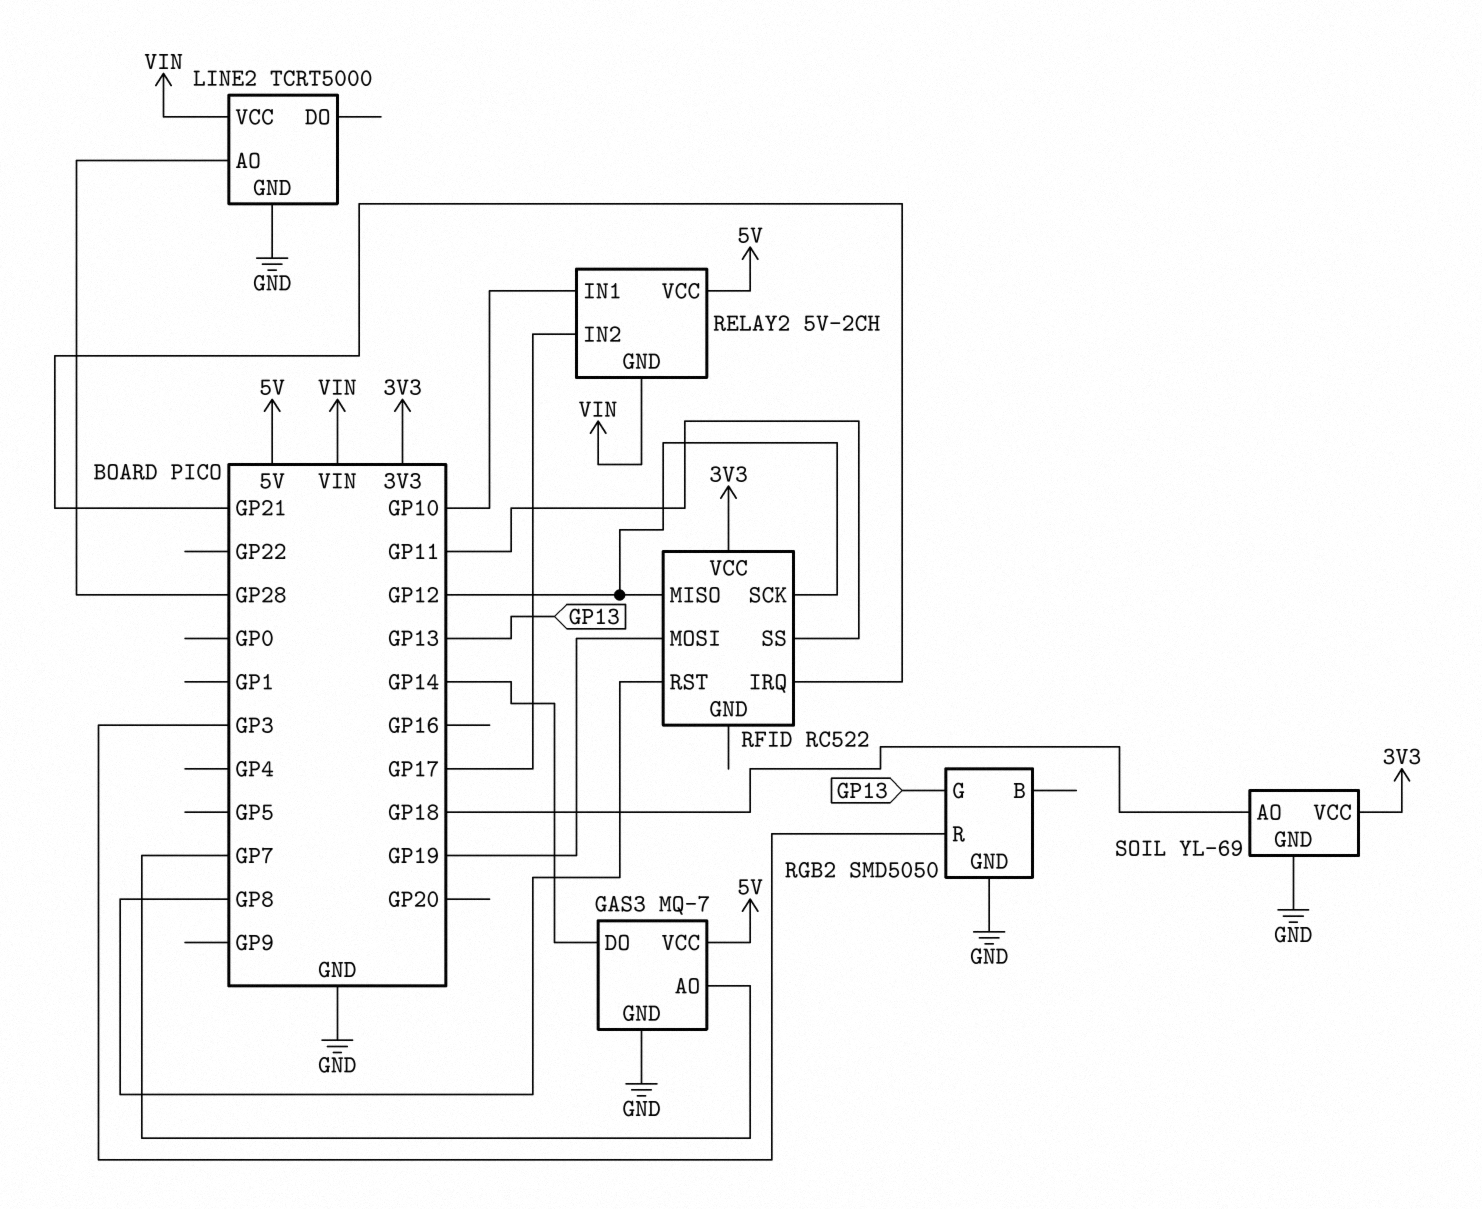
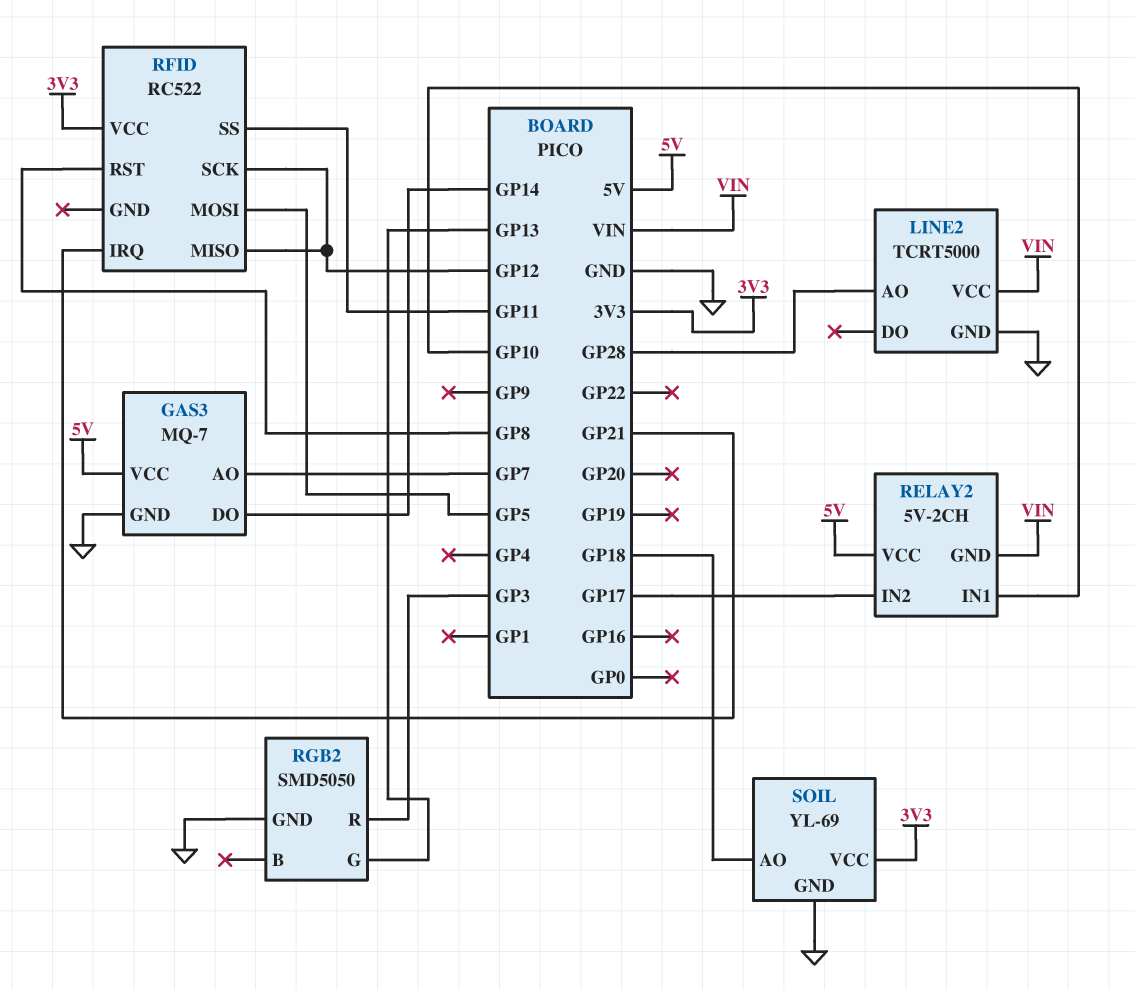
RFID pin MOSI: GP19 -> GP5

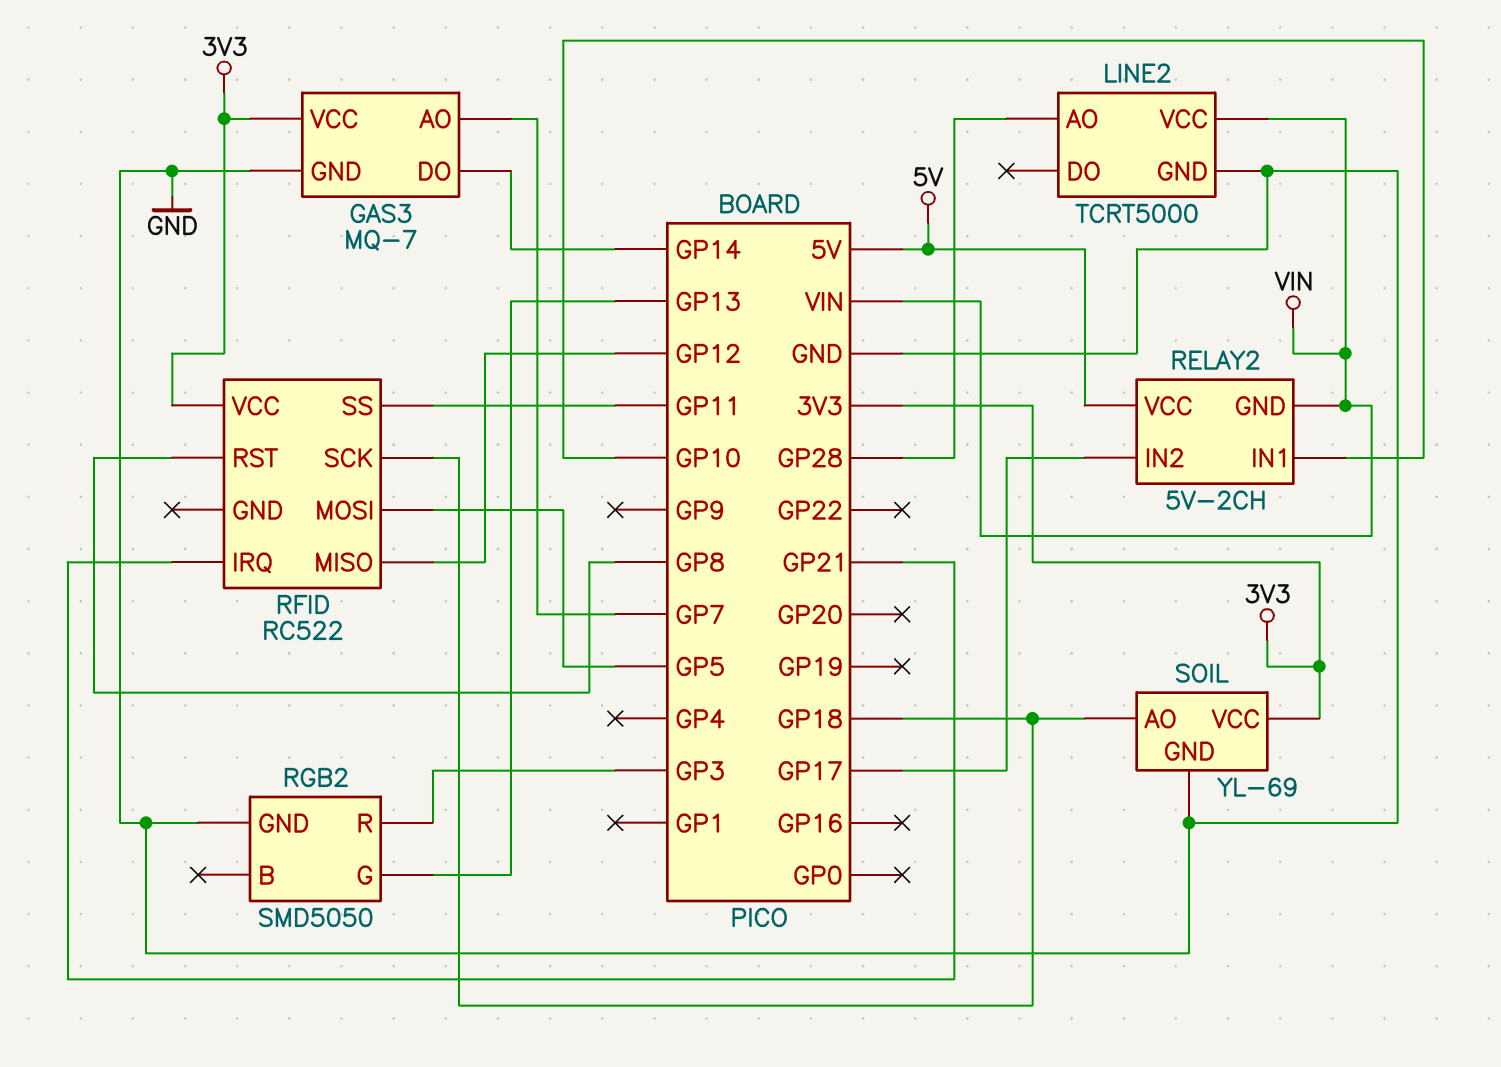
GAS3 pin VCC: 5V -> 3V3
RFID pin SCK: GP12 -> GP18

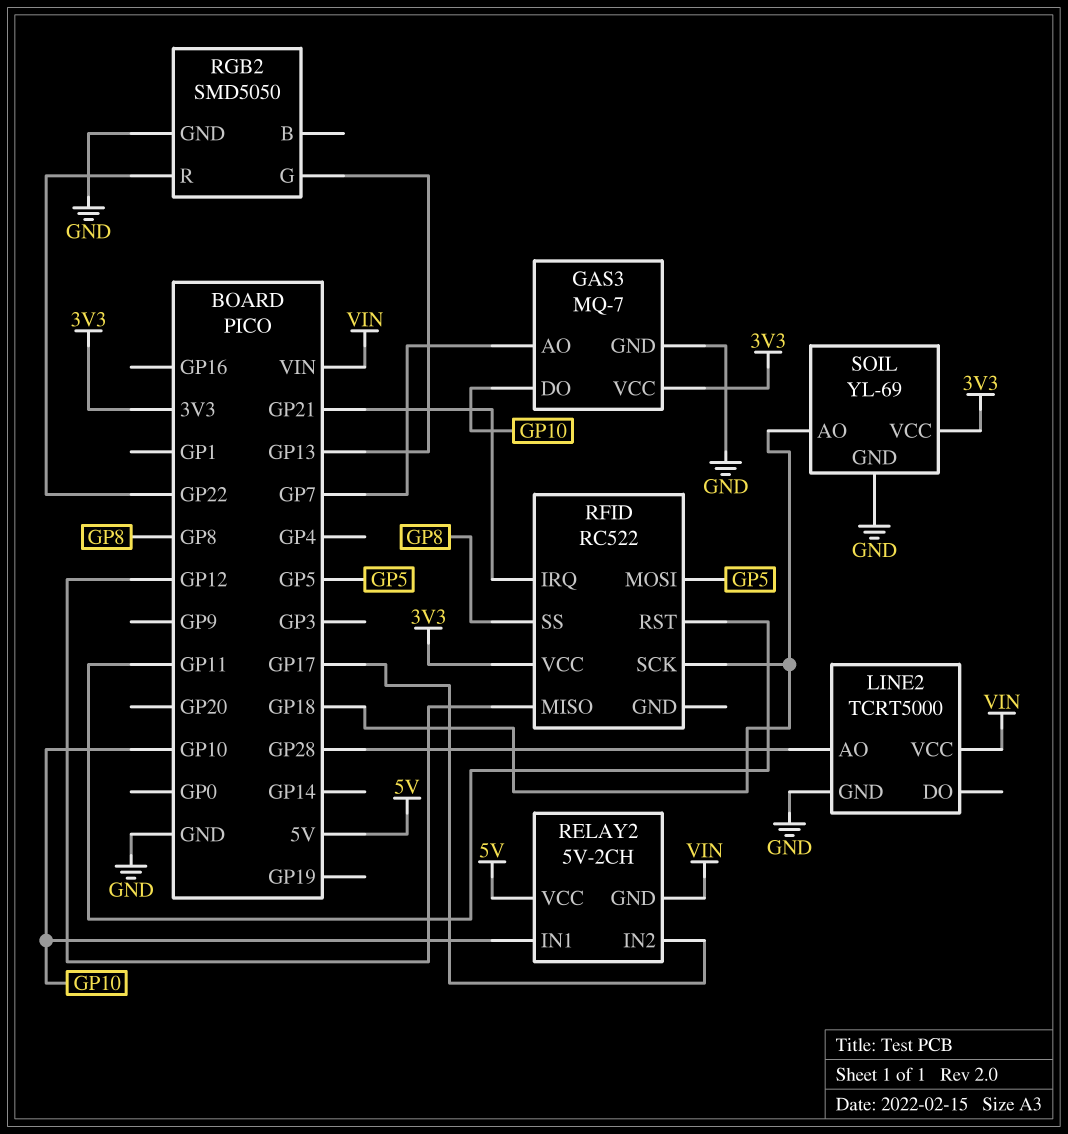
GAS3 pin DO: GP14 -> GP10
RFID pin RST: GP8 -> GP11
RFID pin SS: GP11 -> GP8
RGB2 pin R: GP3 -> GP22

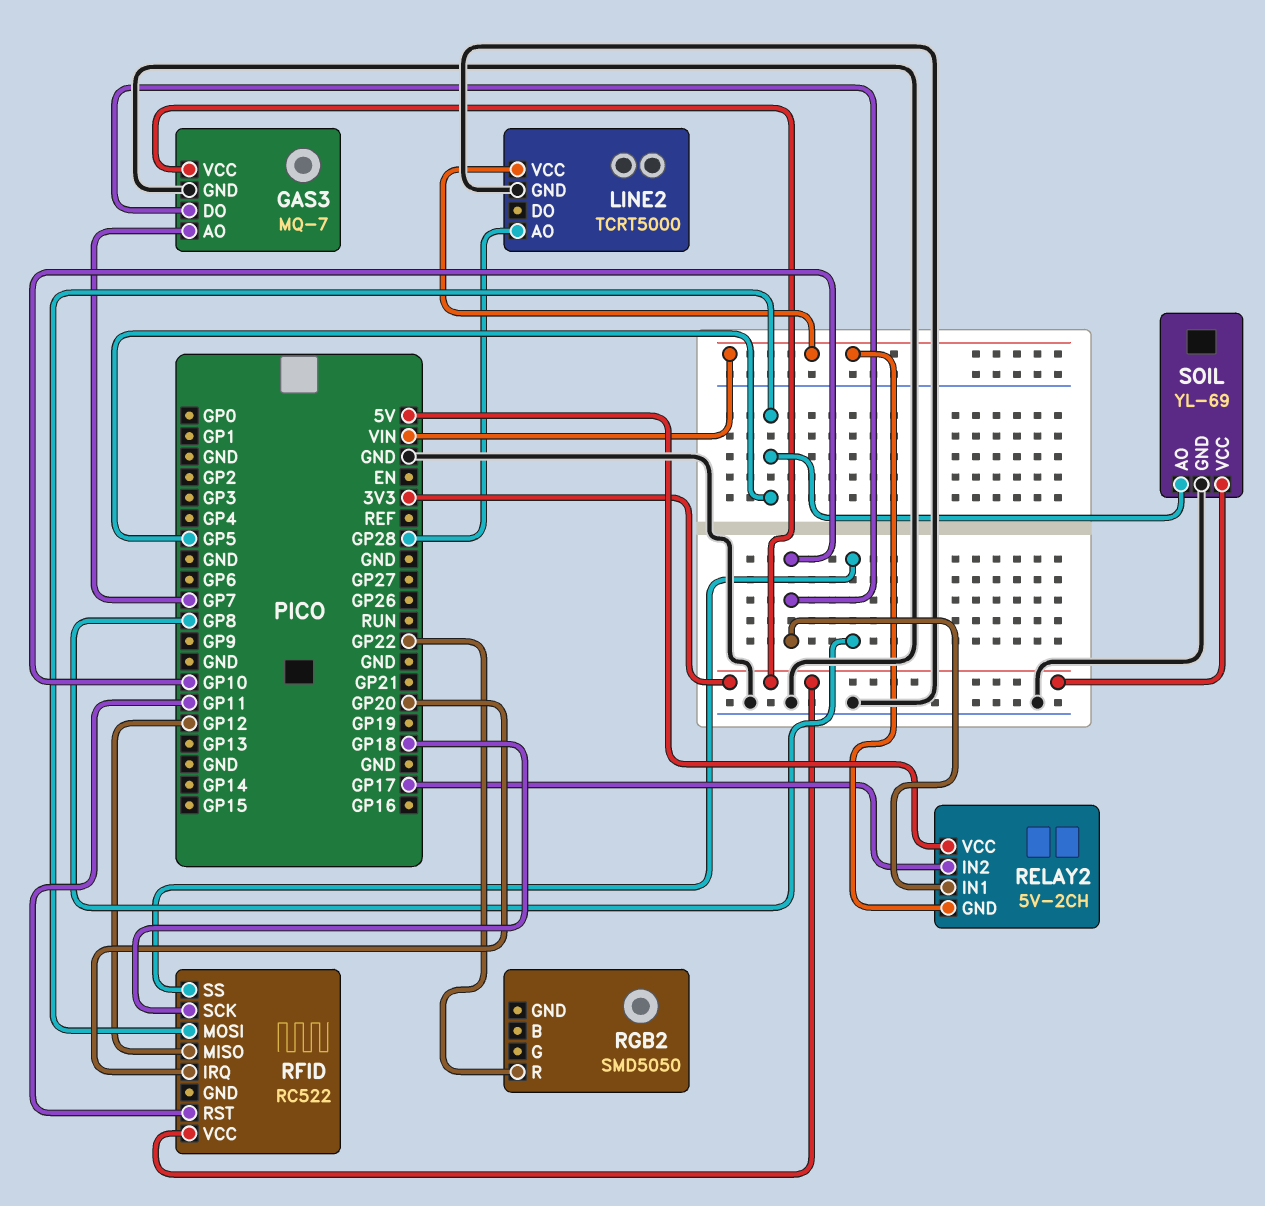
RFID pin IRQ: GP21 -> GP20
RGB2 pin G: GP13 -> none
RGB2 pin GND: GND -> none
SOIL pin AO: GP18 -> GP5

